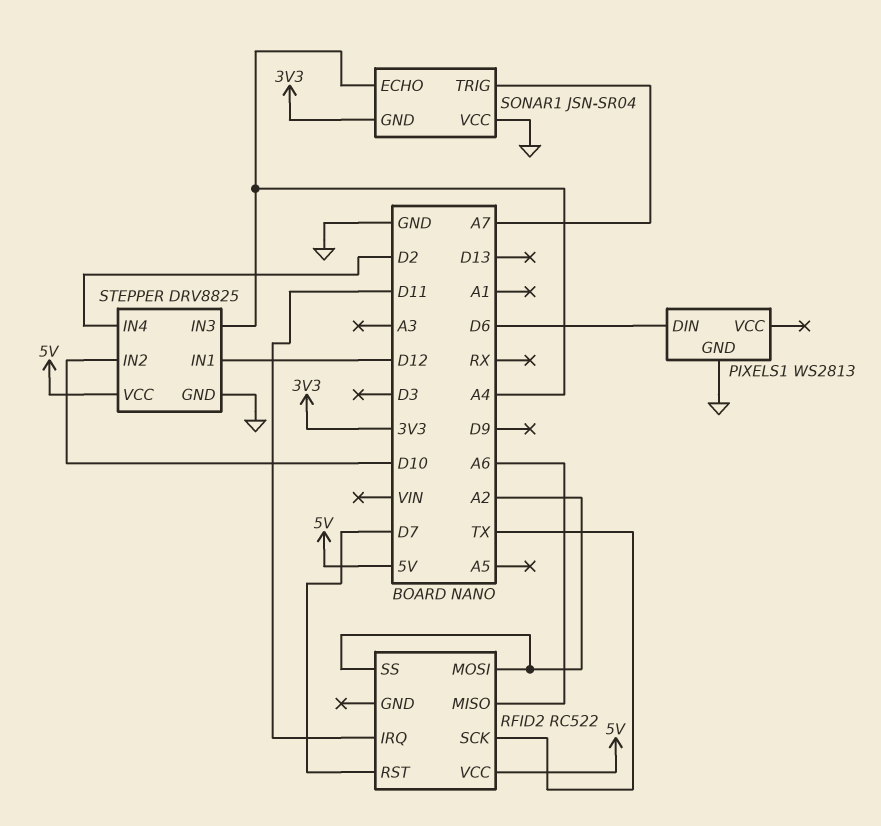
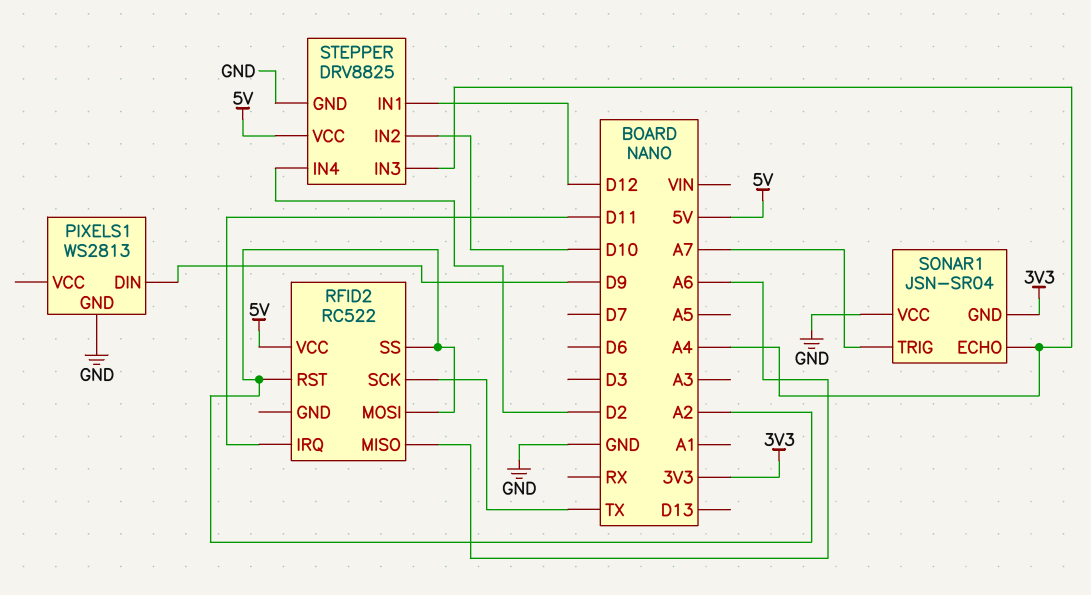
PIXELS1 pin DIN: D6 -> D9
RFID2 pin RST: D7 -> A2

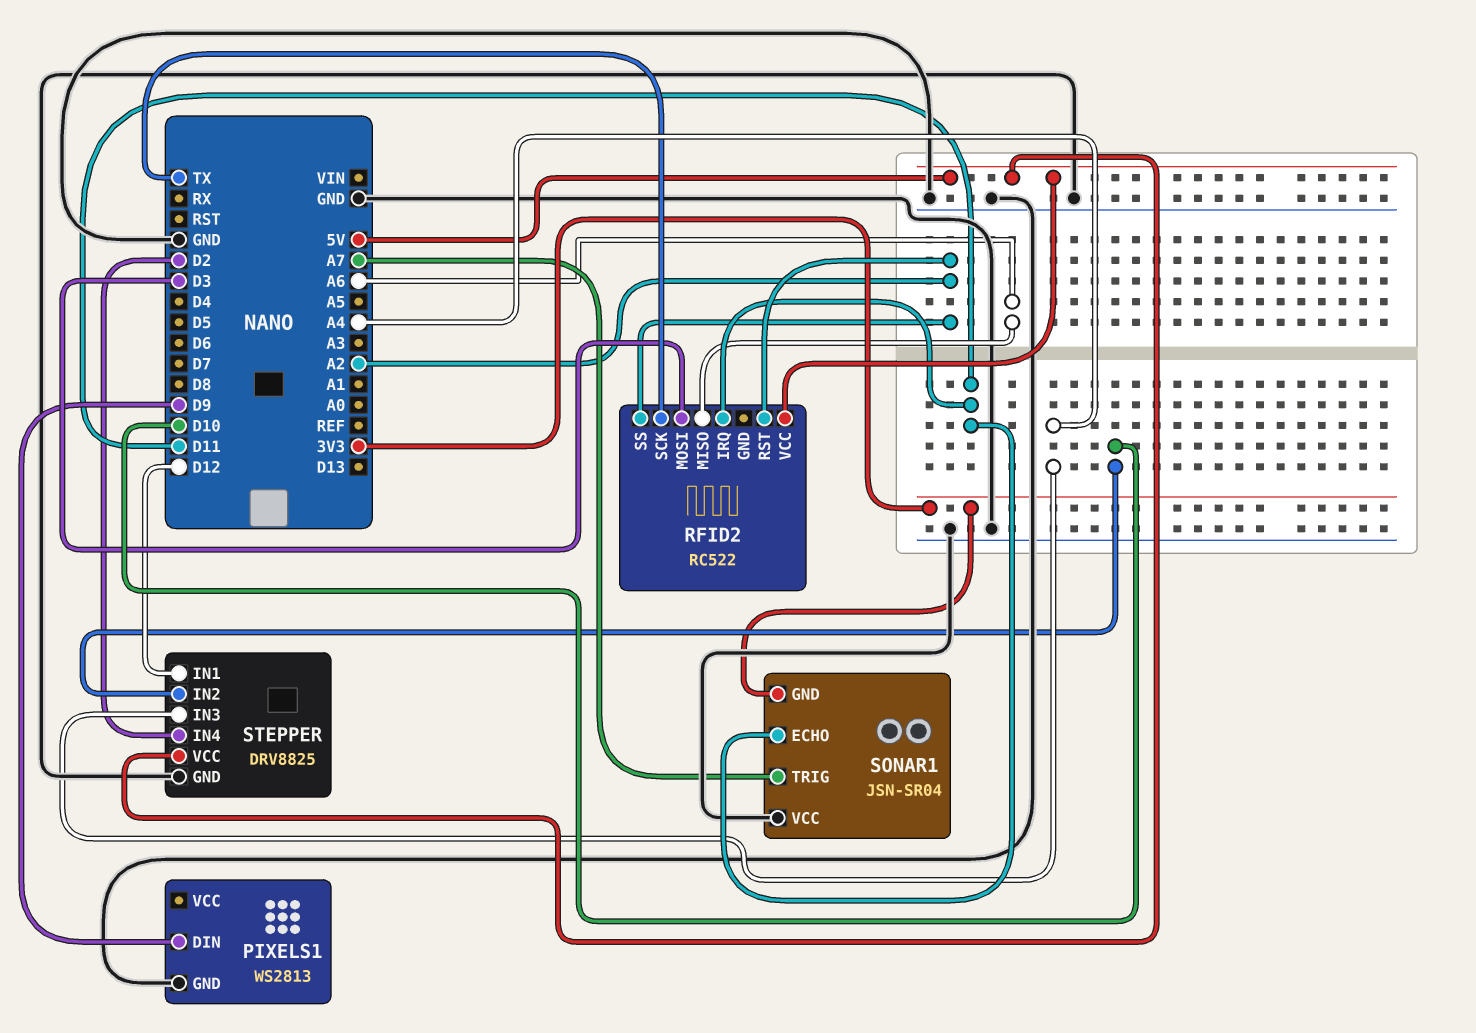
RFID2 pin MOSI: A2 -> D3
SONAR1 pin ECHO: A4 -> D11

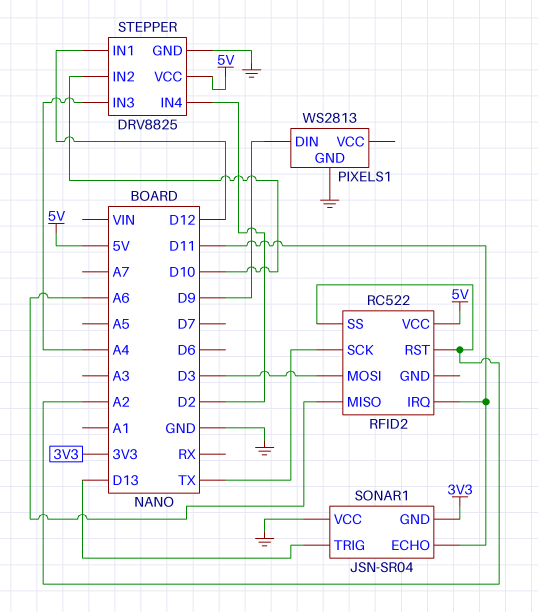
SONAR1 pin TRIG: A7 -> D13

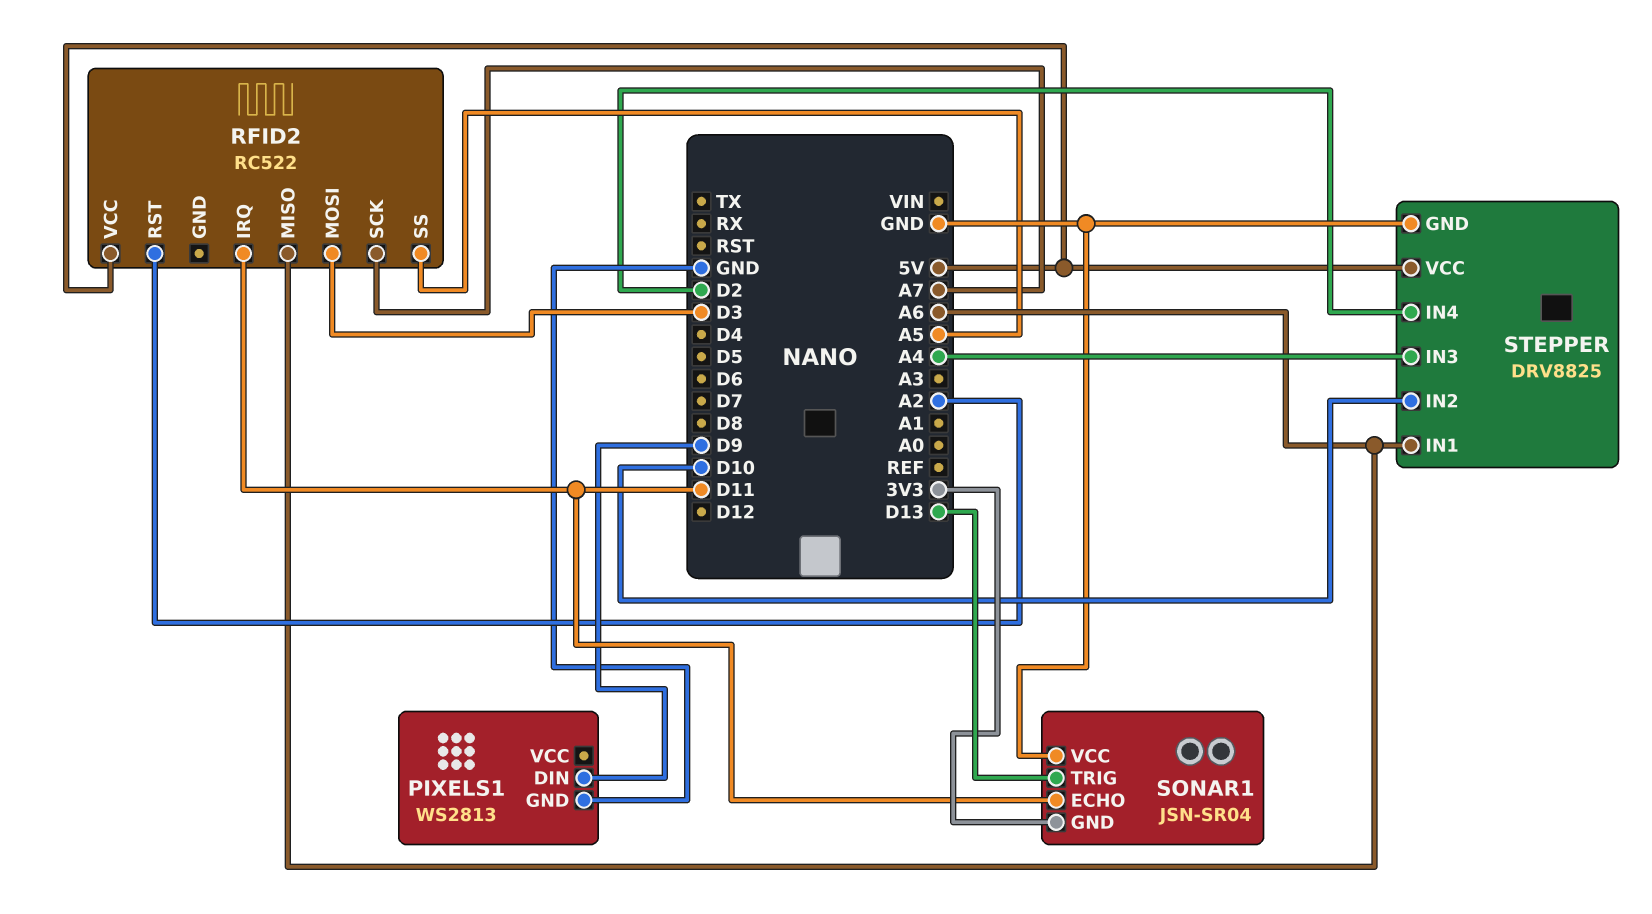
RFID2 pin SCK: TX -> A7
RFID2 pin SS: A2 -> A5
STEPPER pin IN1: D12 -> A6

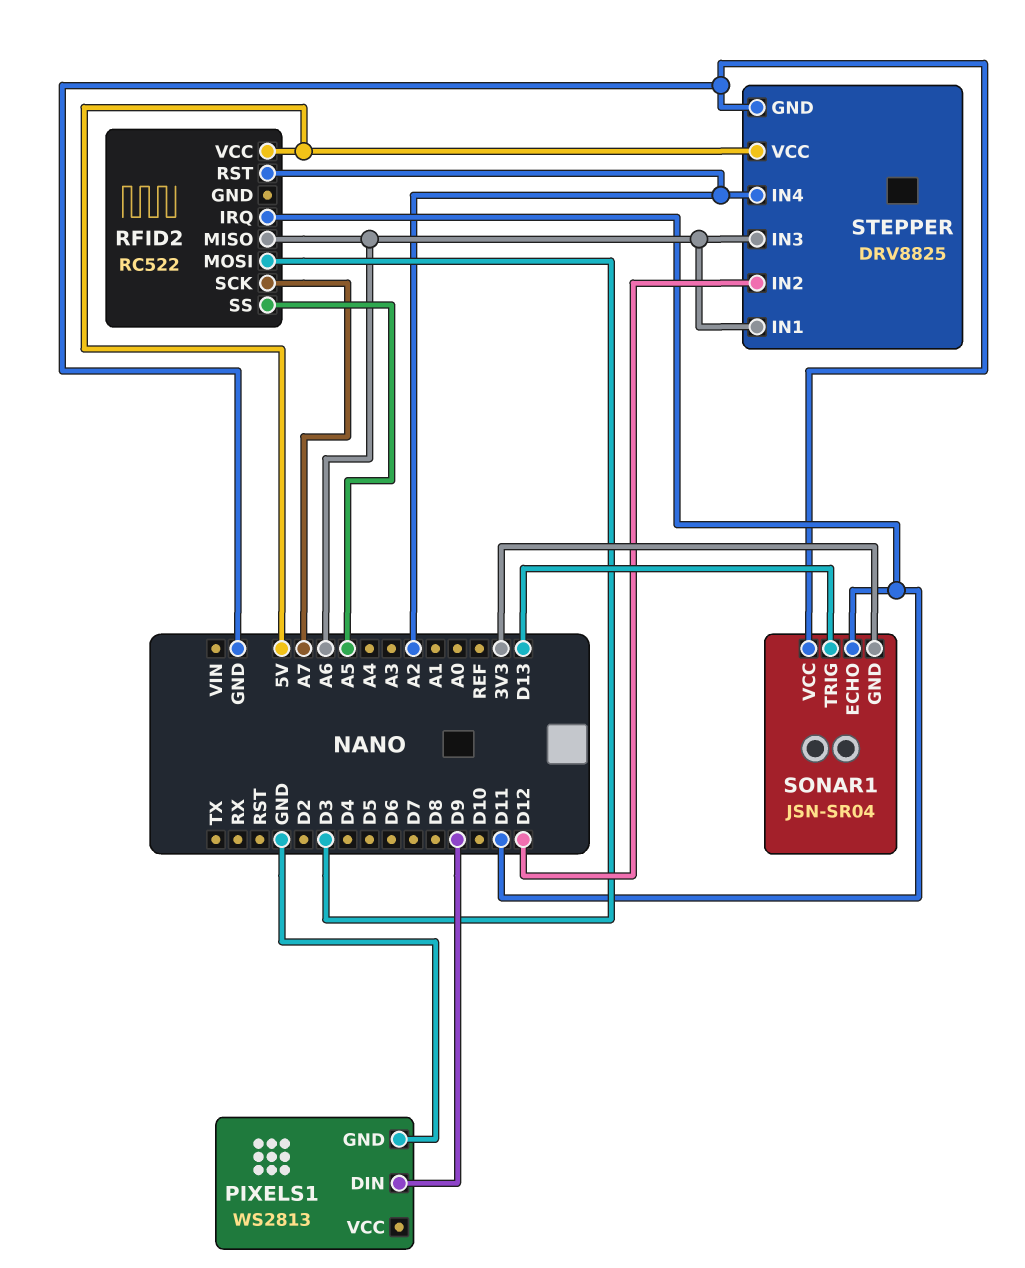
STEPPER pin IN2: D10 -> D12
STEPPER pin IN3: A4 -> A6
STEPPER pin IN4: D2 -> A2

